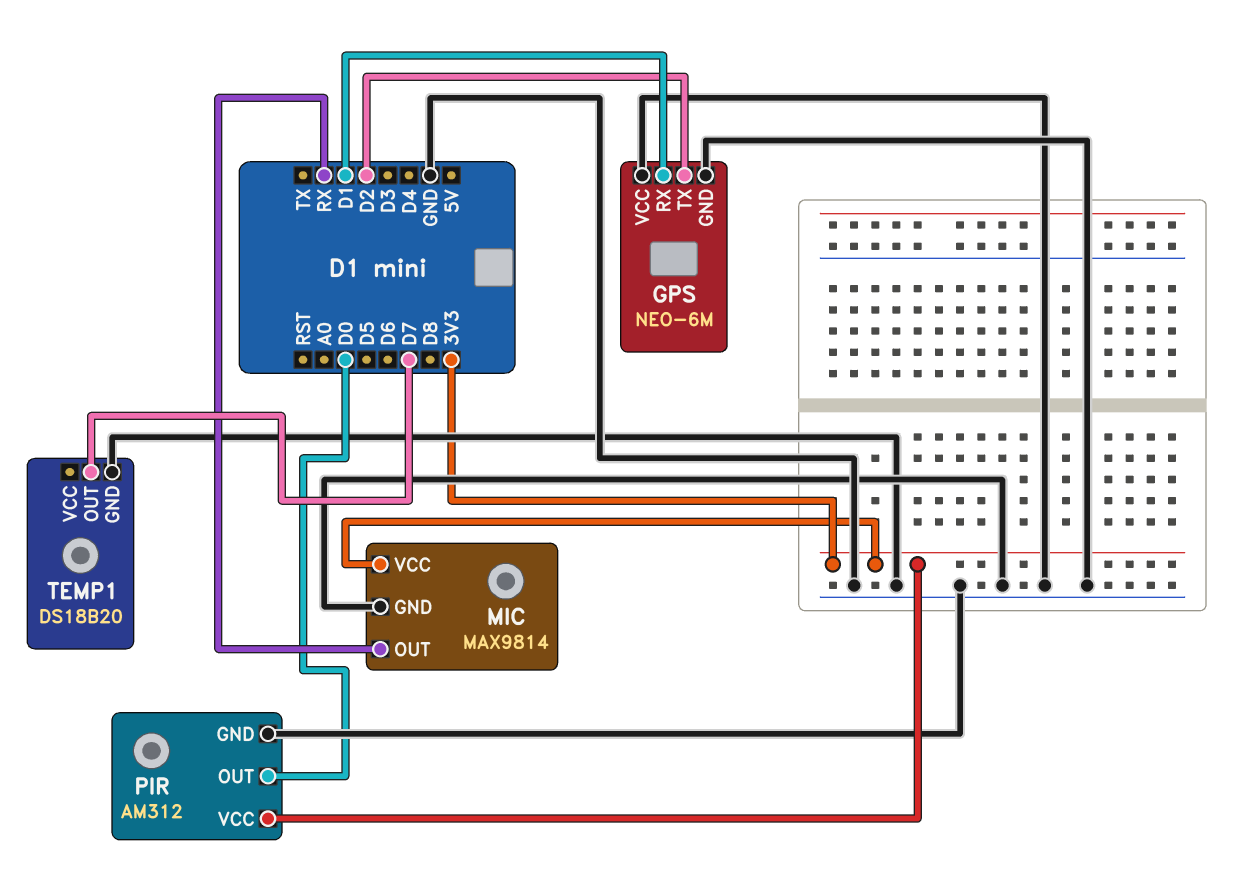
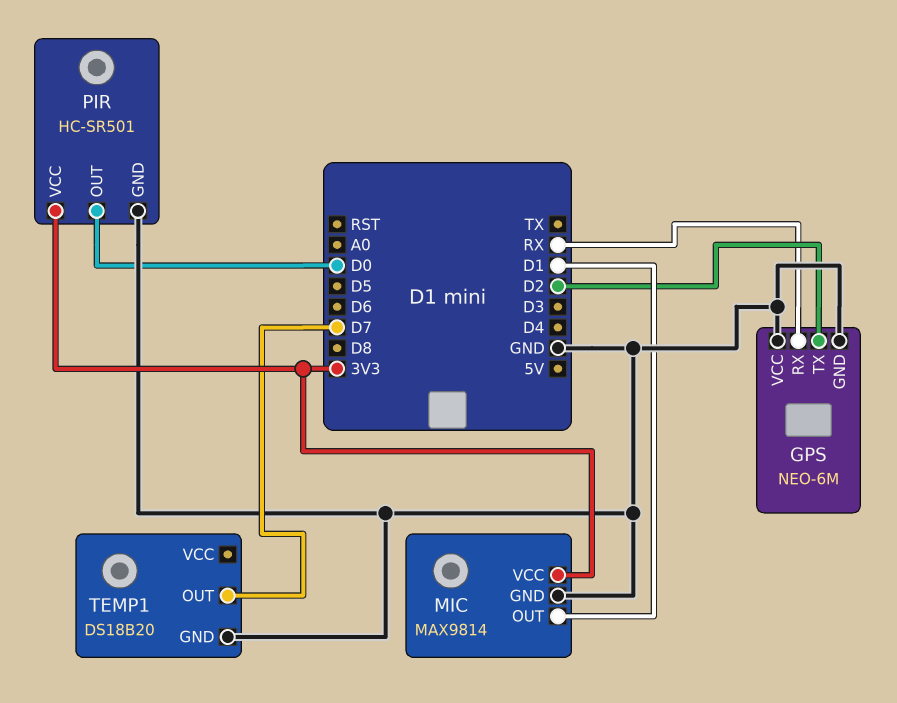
GPS pin RX: D1 -> RX
MIC pin OUT: RX -> D1
PIR: AM312 -> HC-SR501

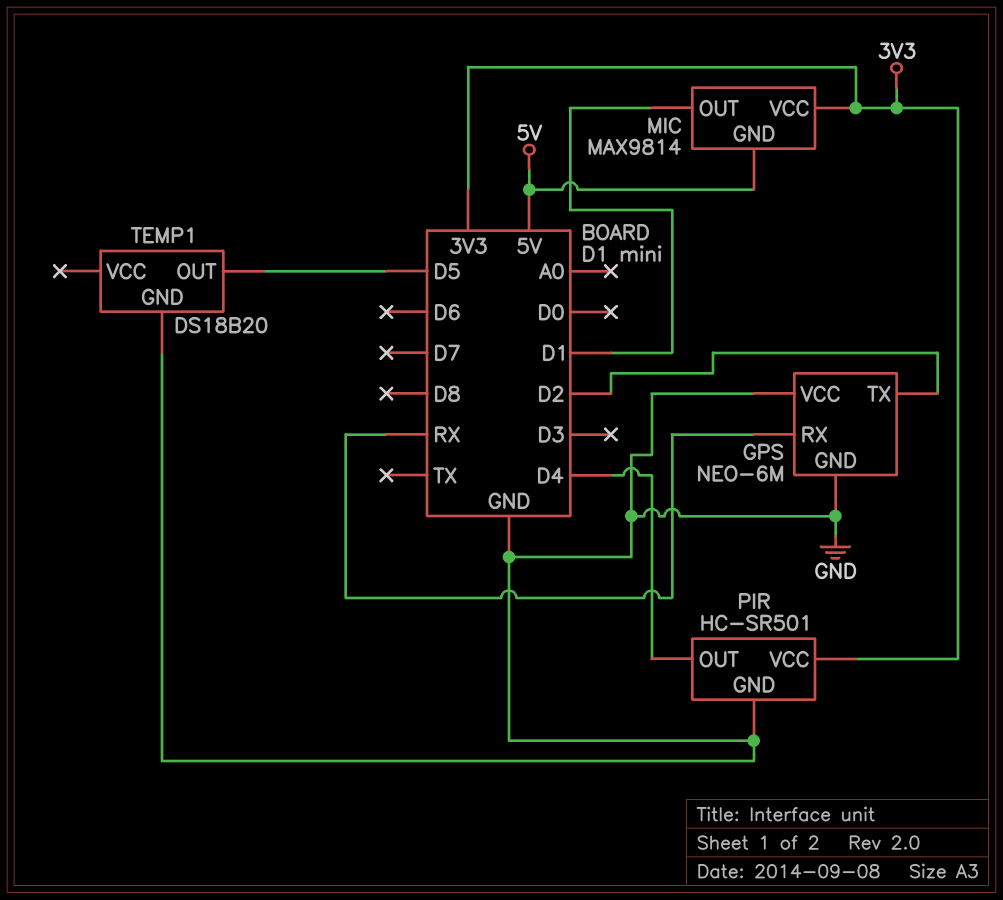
MIC pin GND: GND -> 5V
PIR pin OUT: D0 -> D4
TEMP1 pin OUT: D7 -> D5

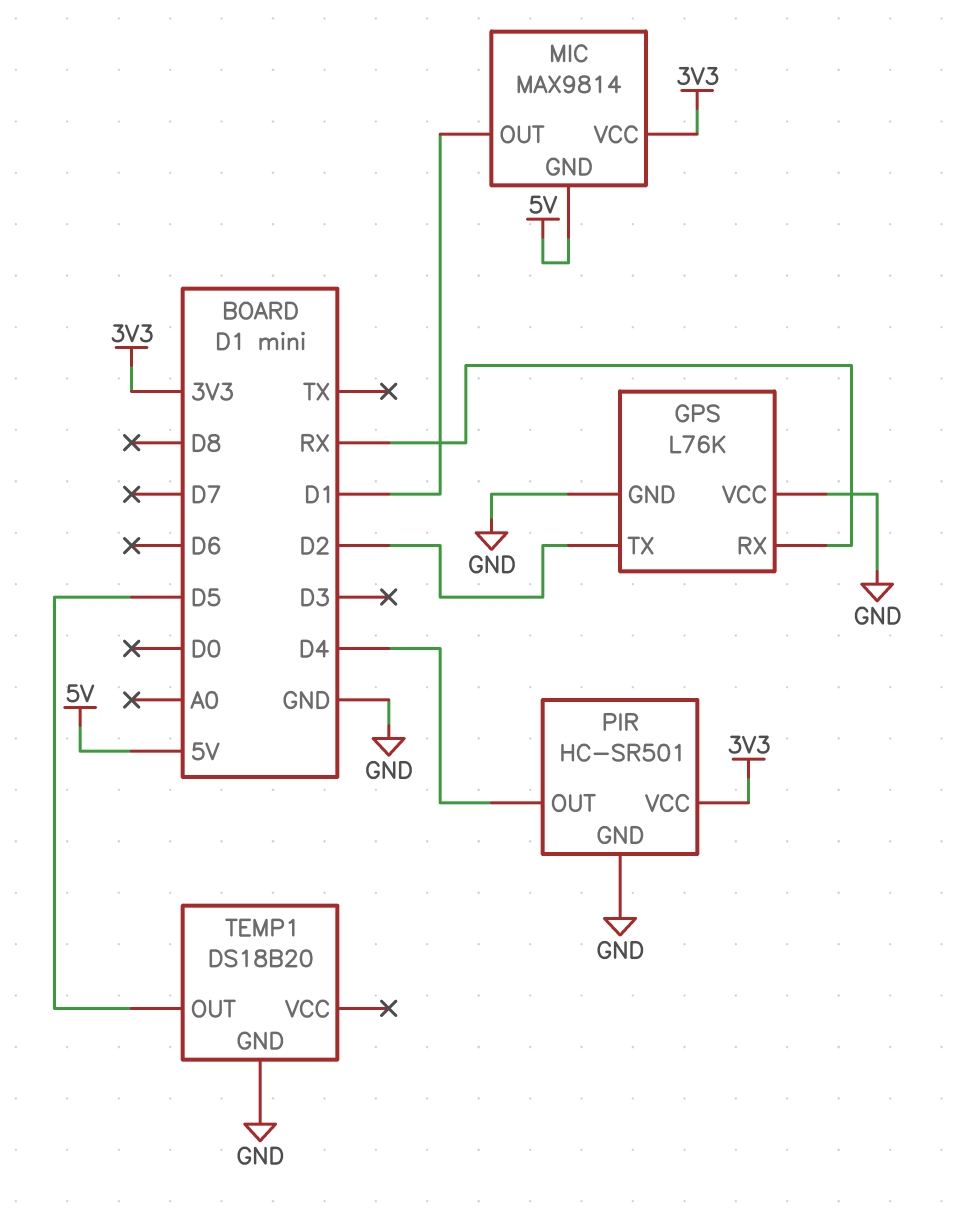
GPS: NEO-6M -> L76K

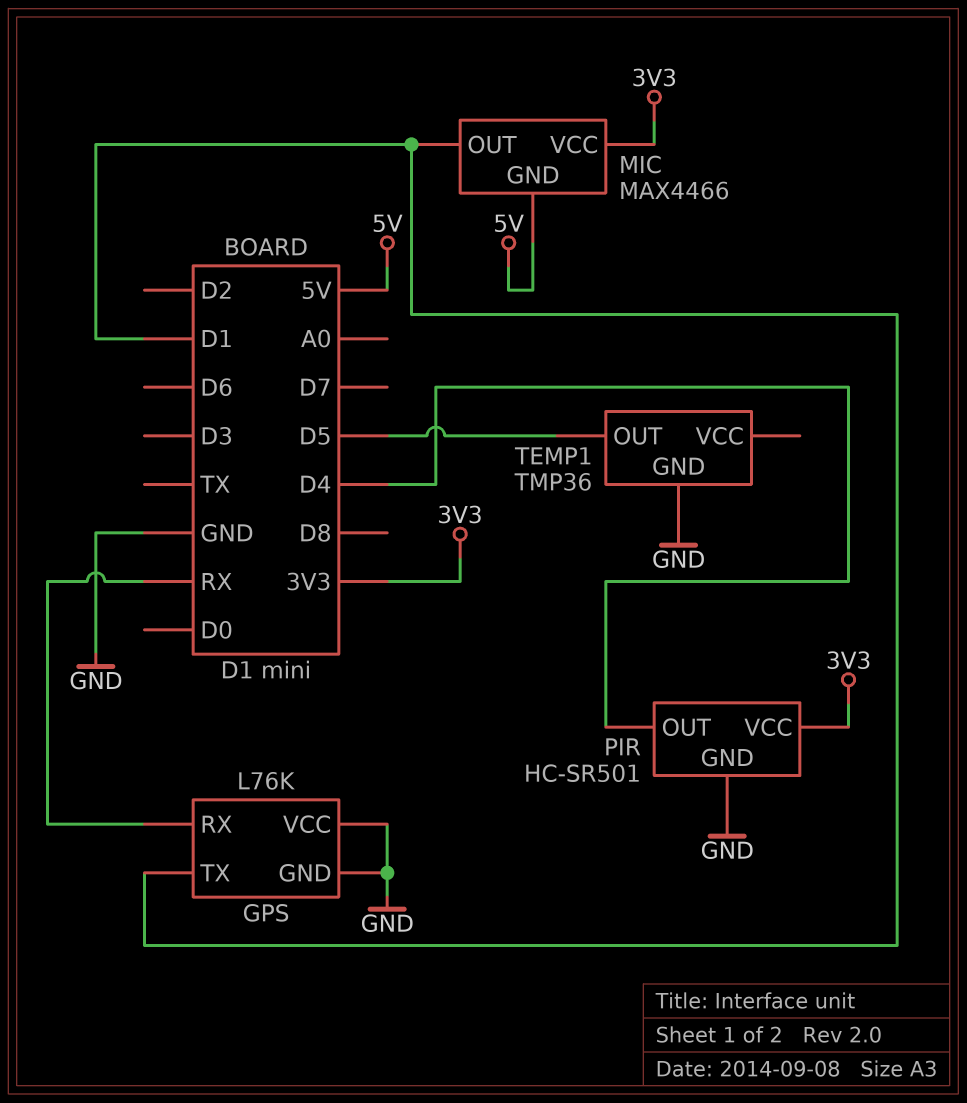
GPS pin TX: D2 -> D1
MIC: MAX9814 -> MAX4466
TEMP1: DS18B20 -> TMP36

